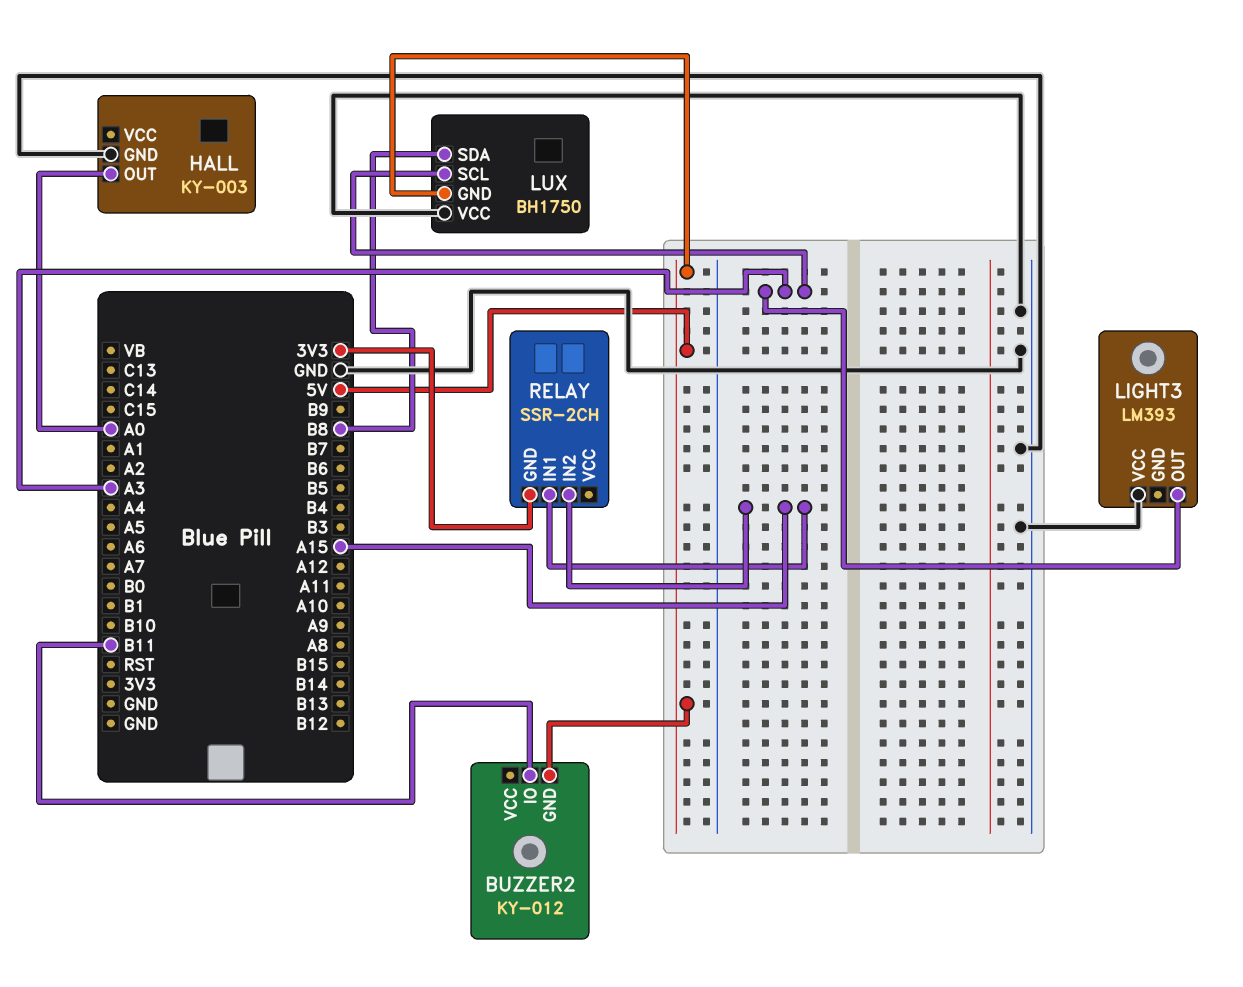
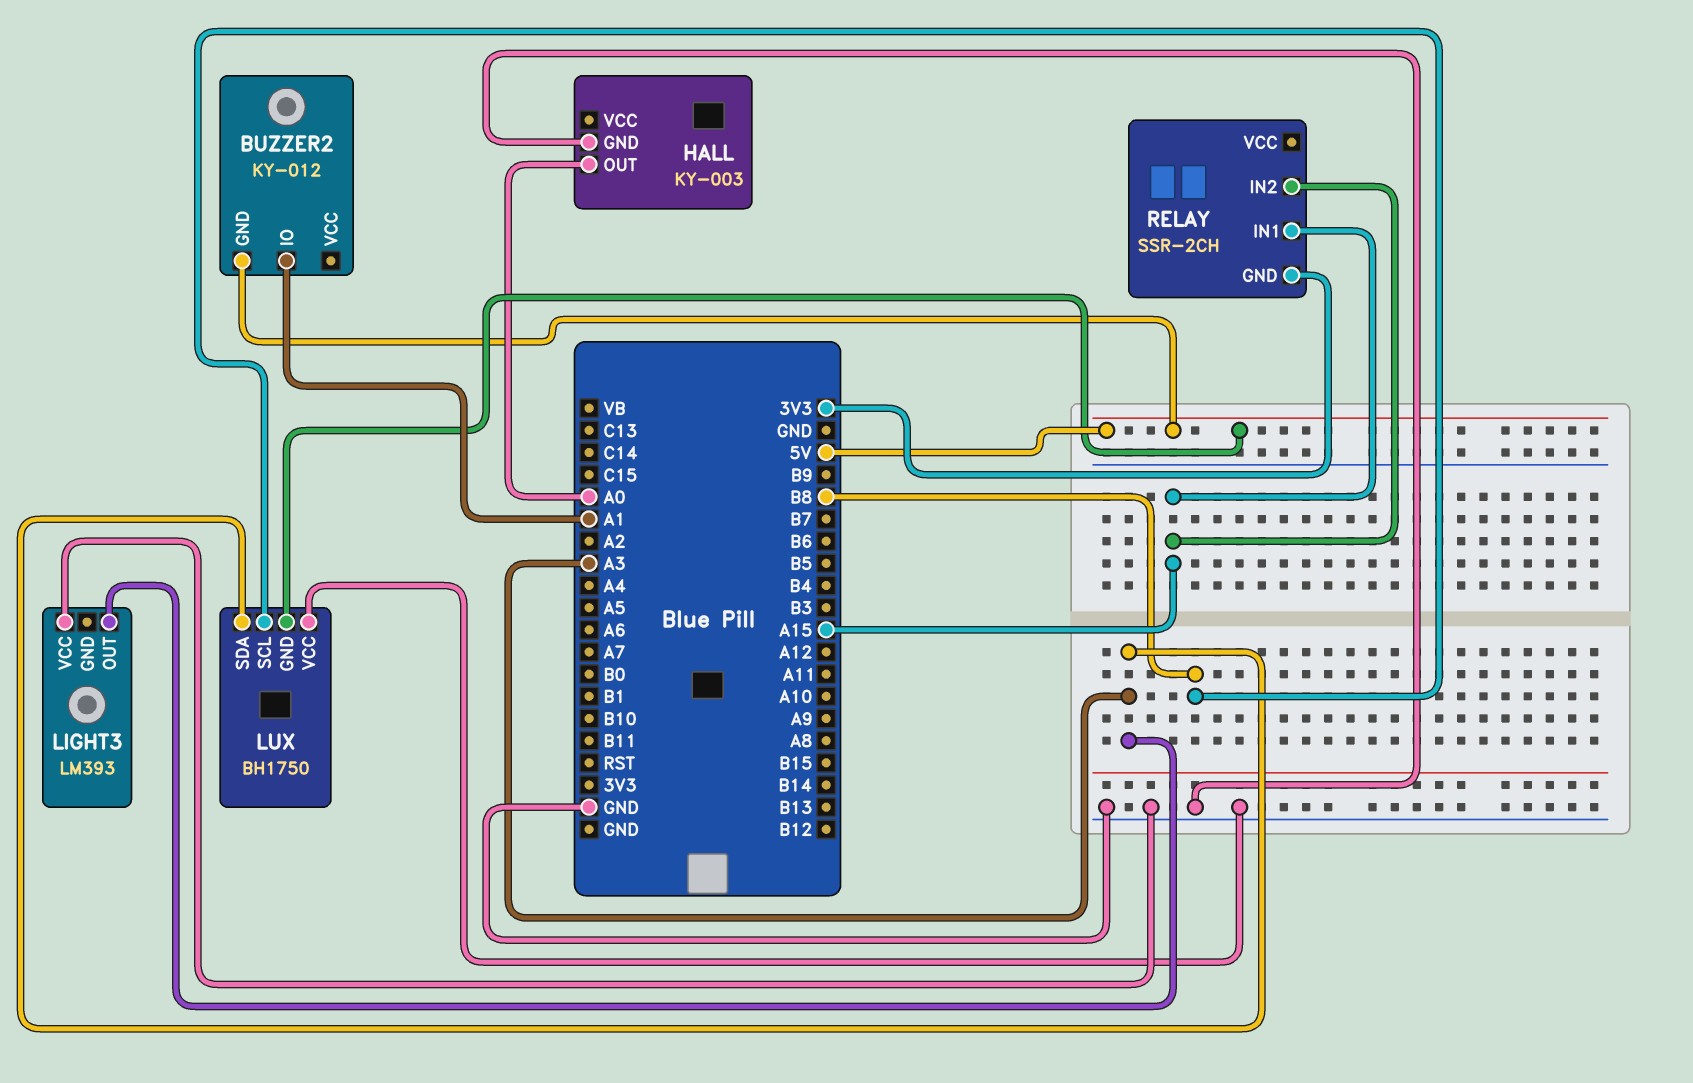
BUZZER2 pin IO: B11 -> A1
LUX pin SCL: A3 -> B8
LUX pin SDA: B8 -> A3

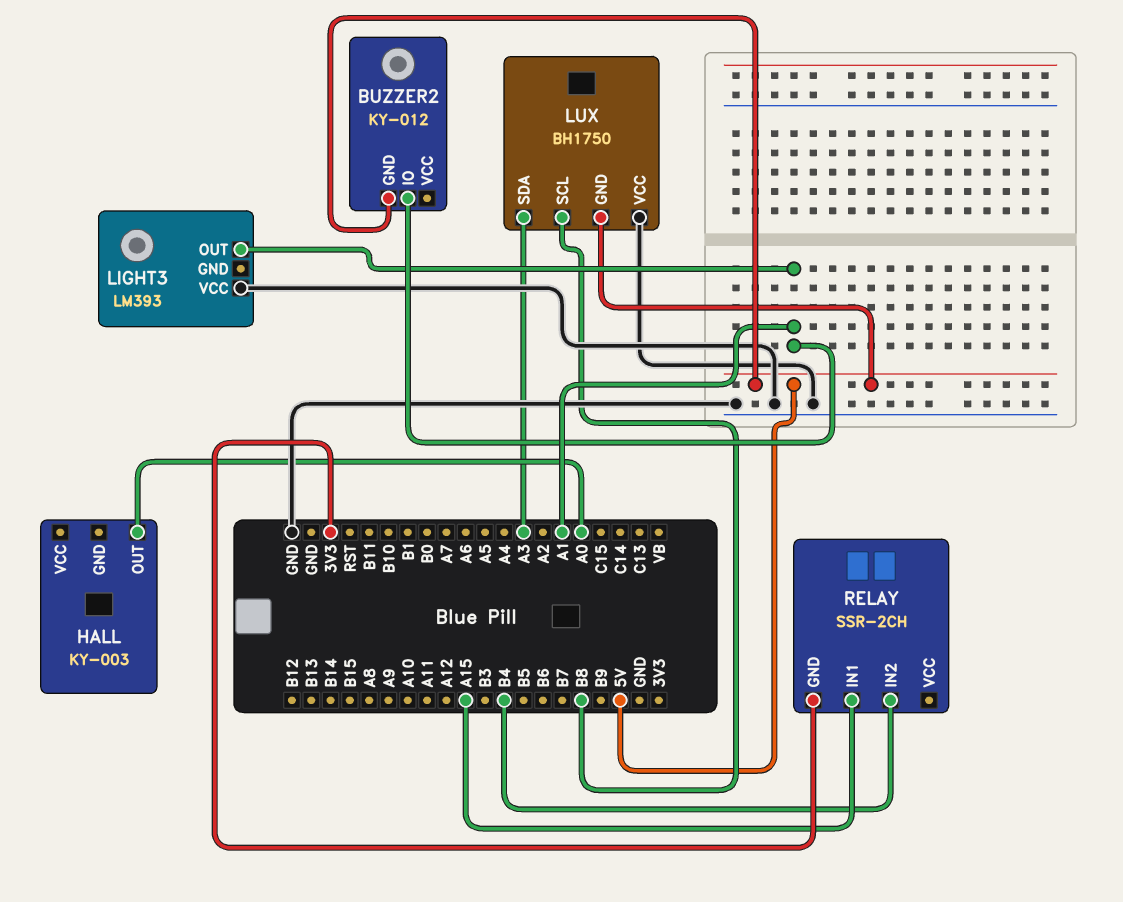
HALL pin GND: GND -> none
LIGHT3 pin OUT: A3 -> A1
RELAY pin IN2: A15 -> B4

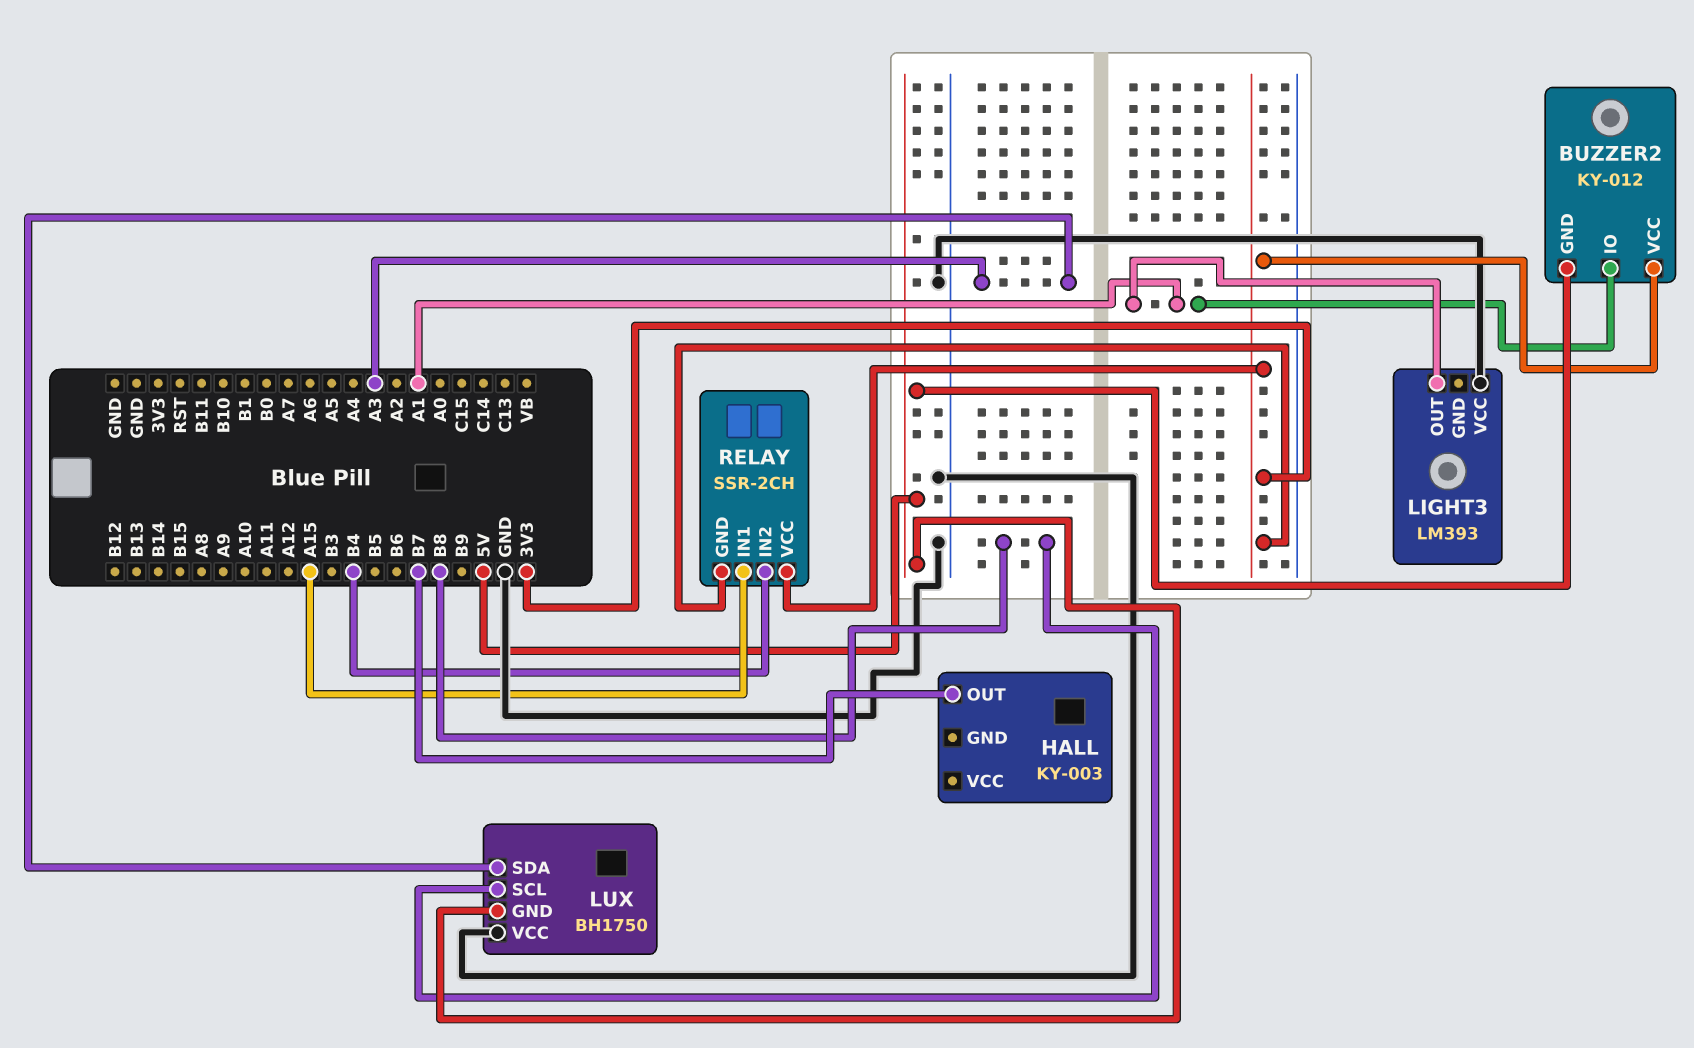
BUZZER2 pin VCC: none -> 3V3
HALL pin OUT: A0 -> B7
RELAY pin VCC: none -> 3V3

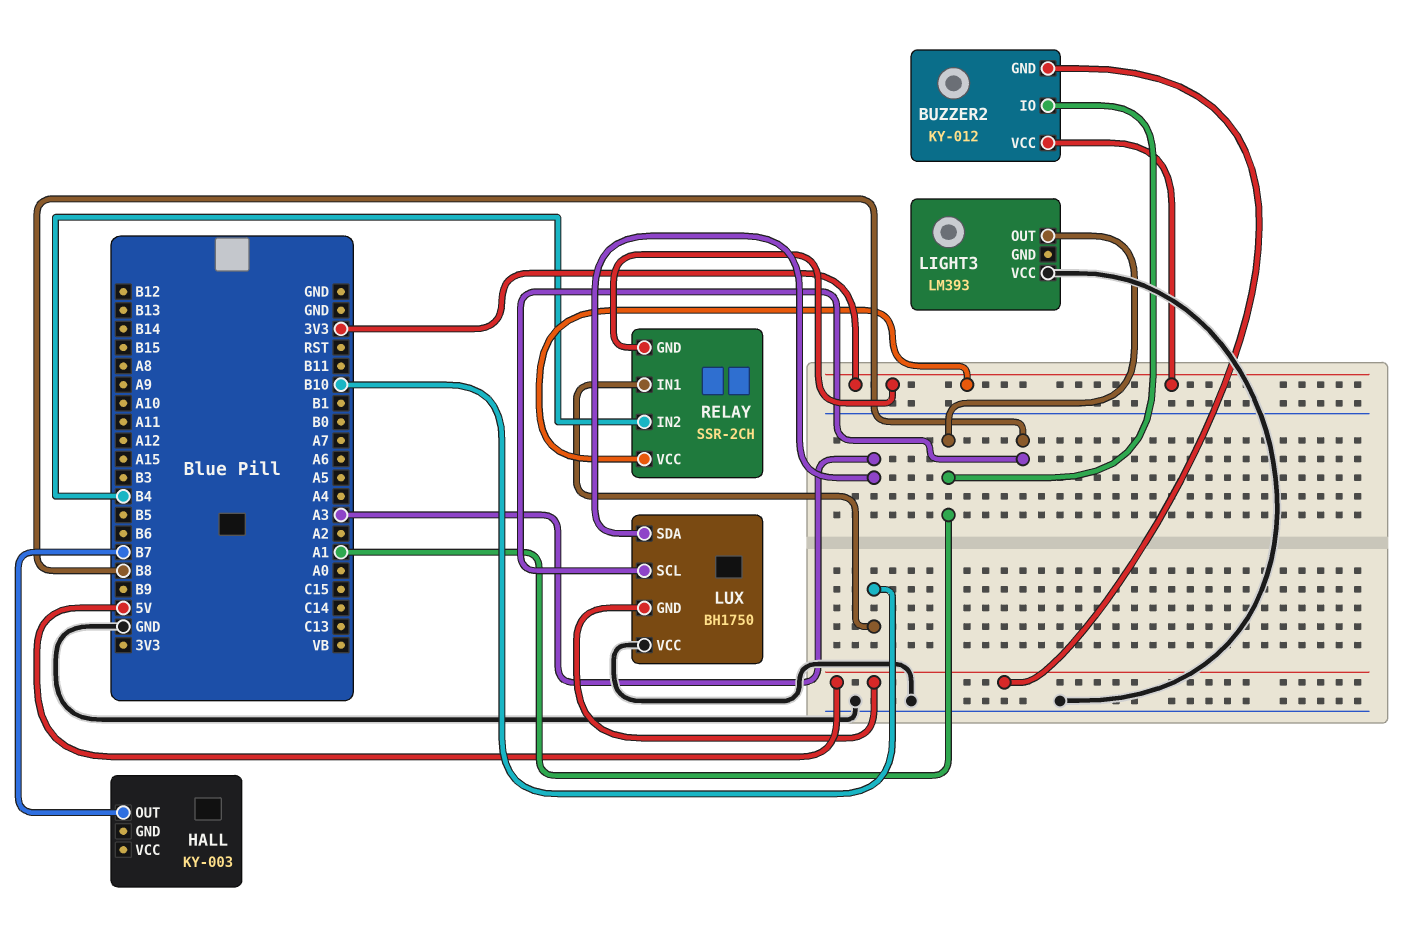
RELAY pin IN1: A15 -> B10

